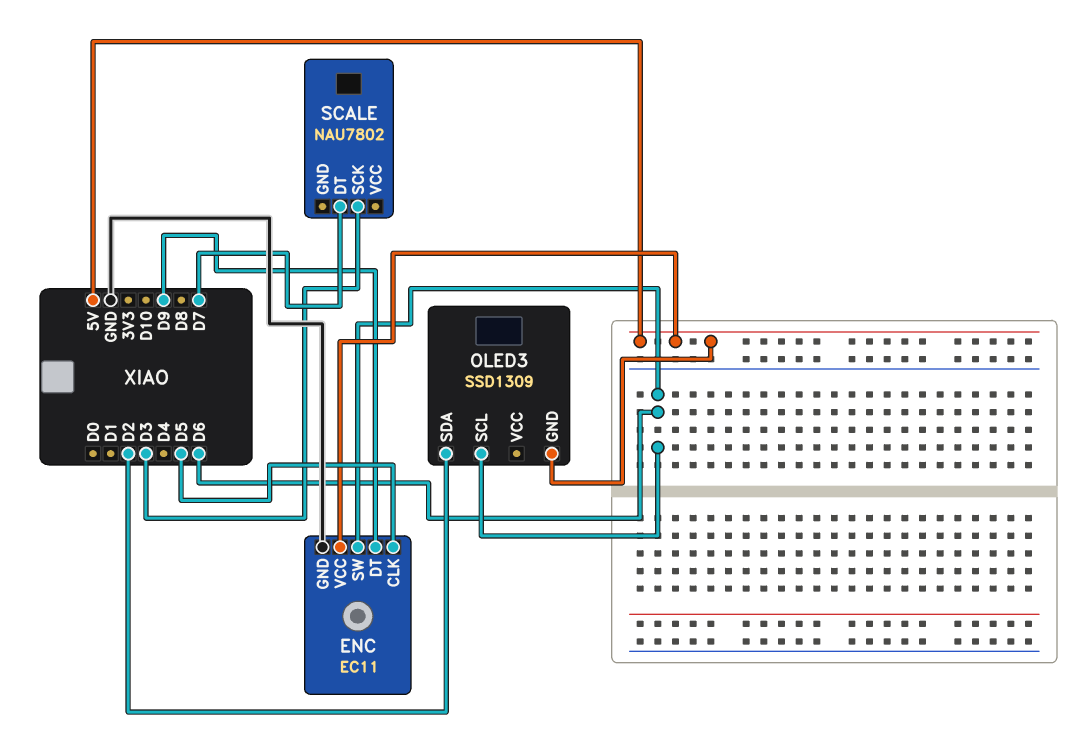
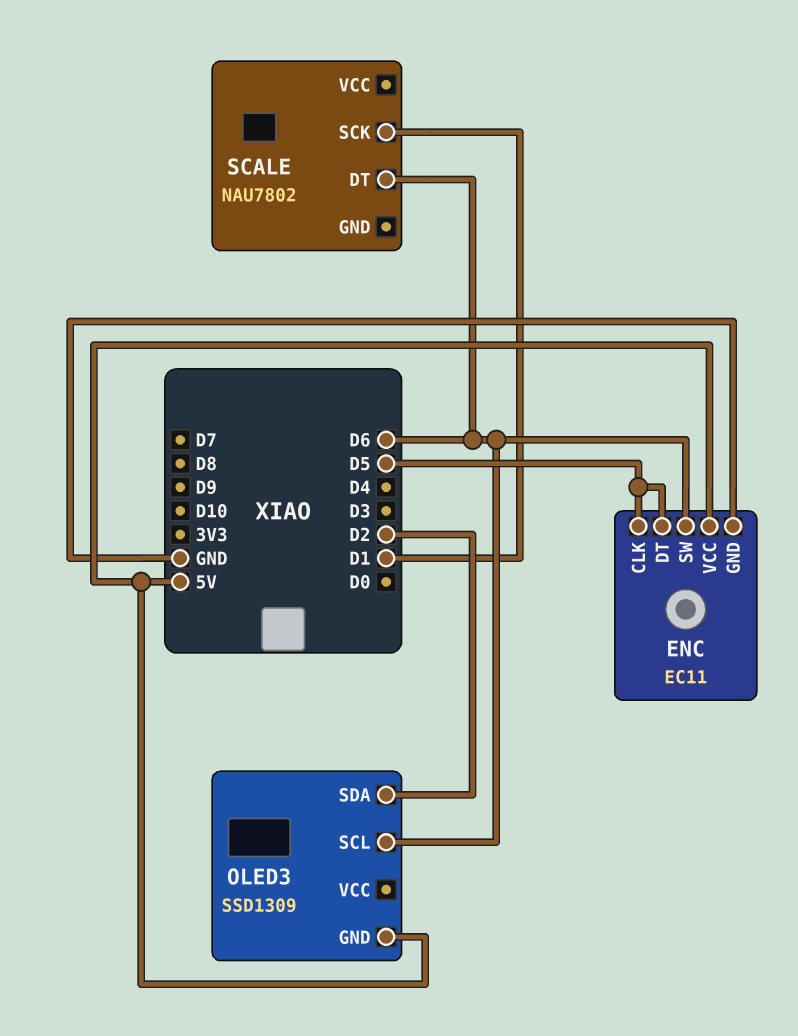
ENC pin DT: D9 -> D5
SCALE pin DT: D7 -> D6
SCALE pin SCK: D3 -> D1

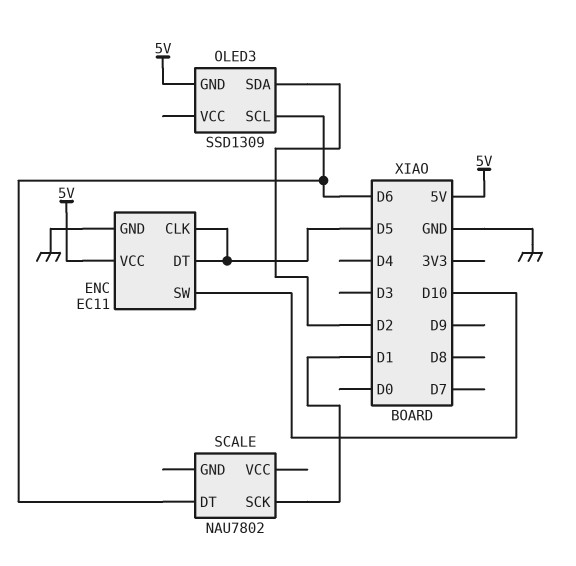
ENC pin SW: D6 -> D10

